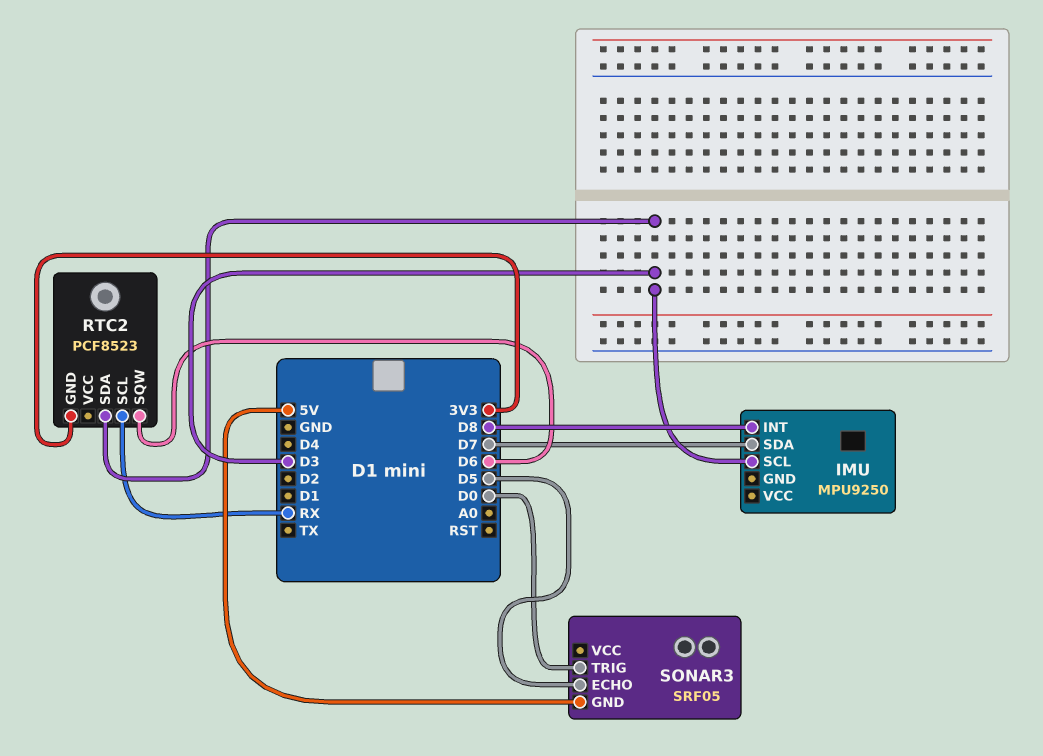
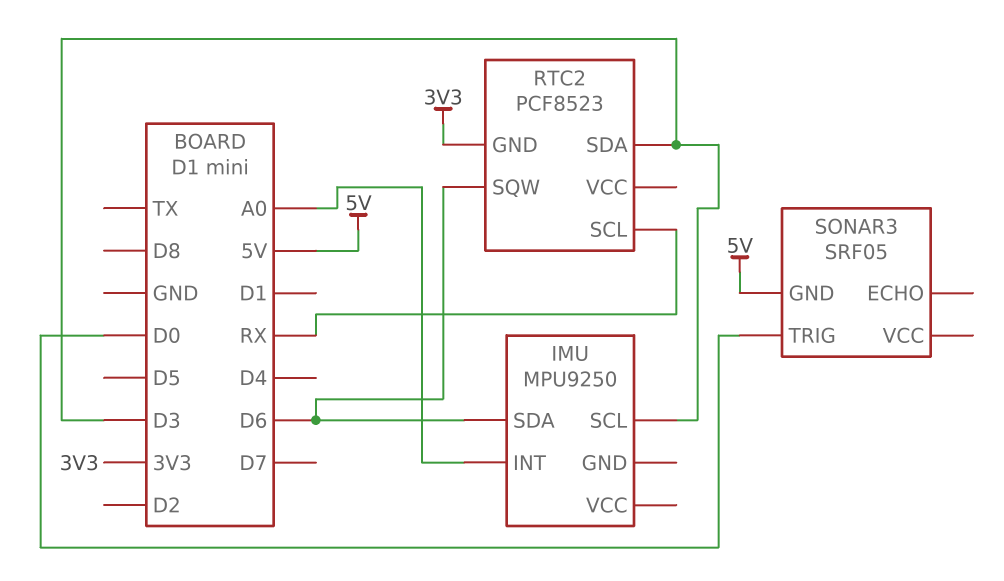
IMU pin INT: D8 -> A0
IMU pin SDA: D7 -> D6
SONAR3 pin ECHO: D5 -> none

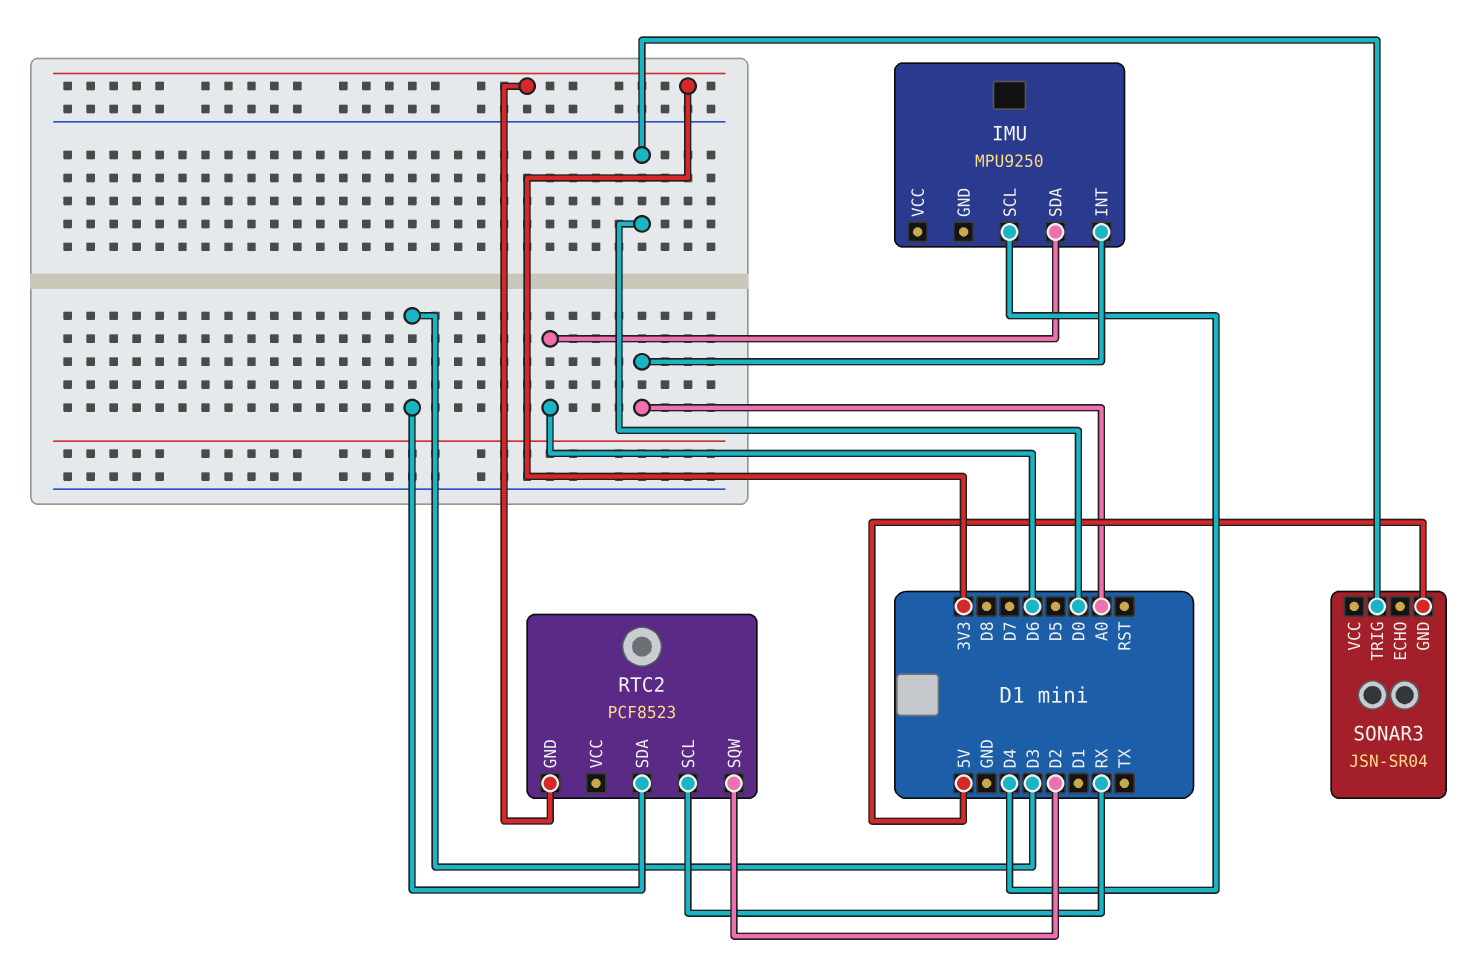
IMU pin SCL: D3 -> D4
RTC2 pin SQW: D6 -> D2
SONAR3: SRF05 -> JSN-SR04

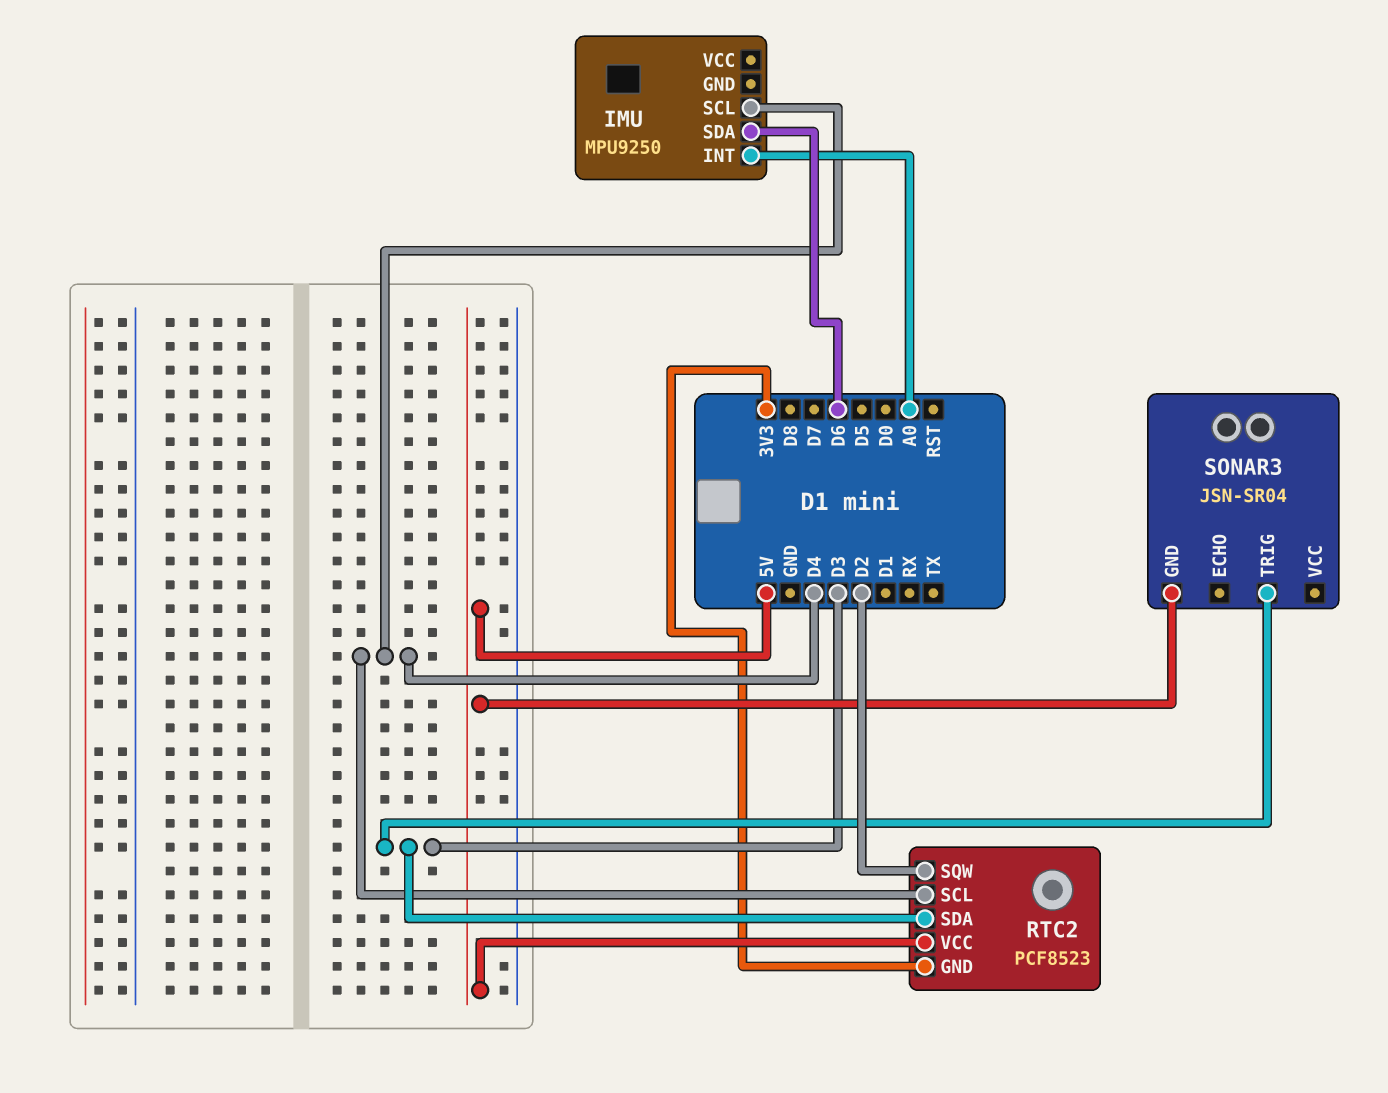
RTC2 pin SCL: RX -> D4
RTC2 pin VCC: none -> 5V
SONAR3 pin TRIG: D0 -> D3

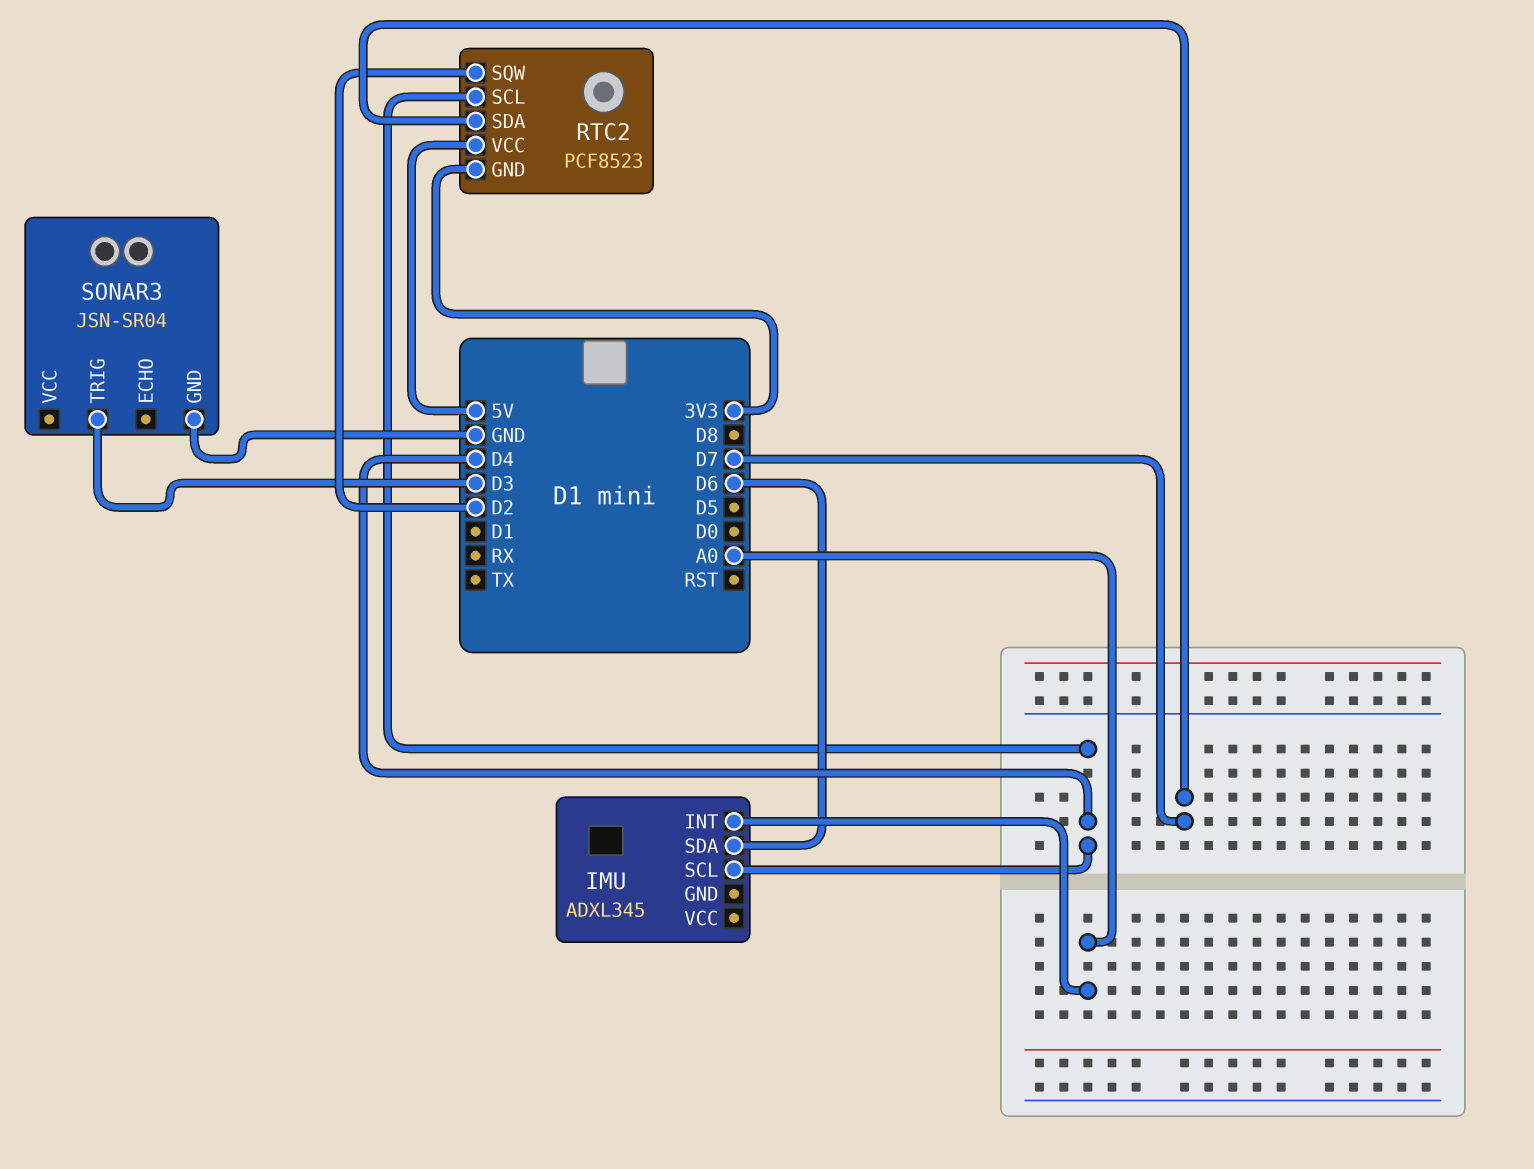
IMU: MPU9250 -> ADXL345
RTC2 pin SDA: D3 -> D7
SONAR3 pin GND: 5V -> GND

